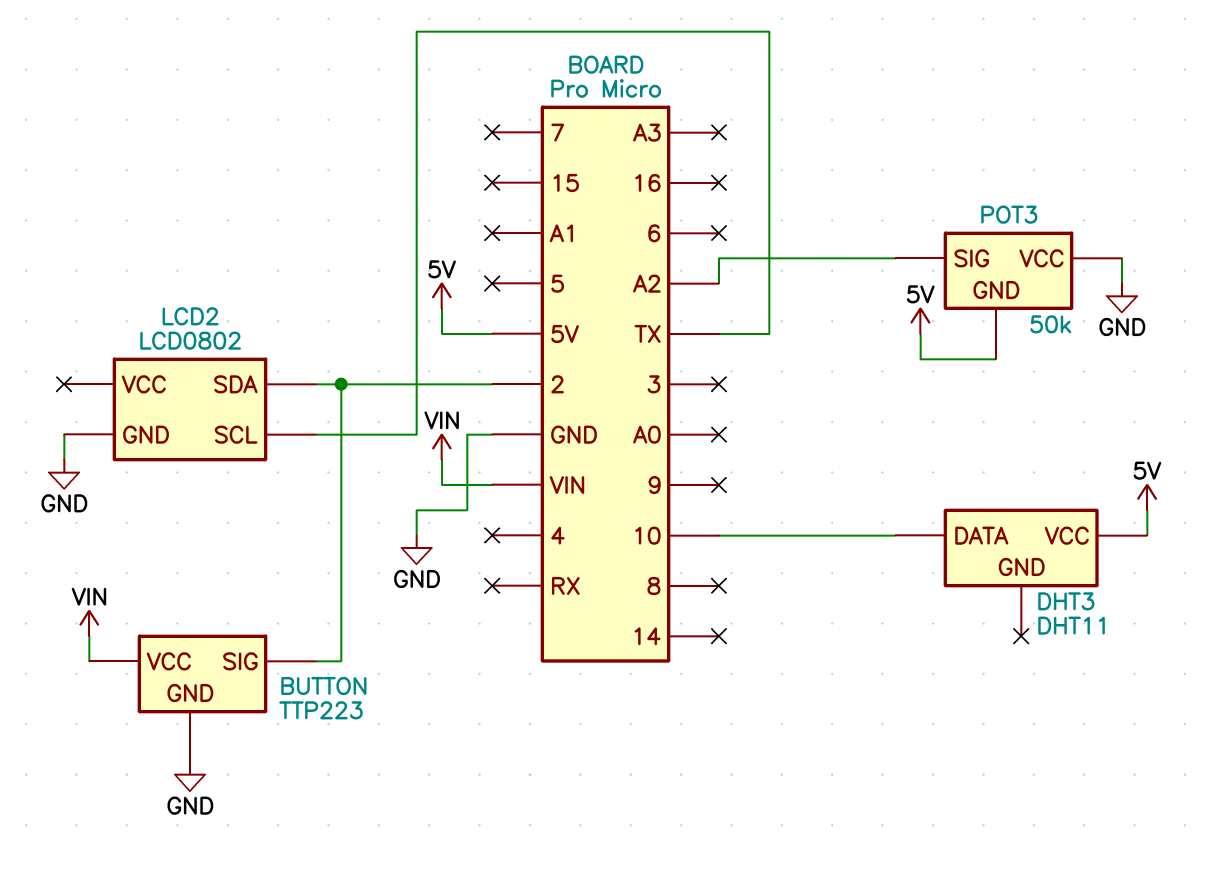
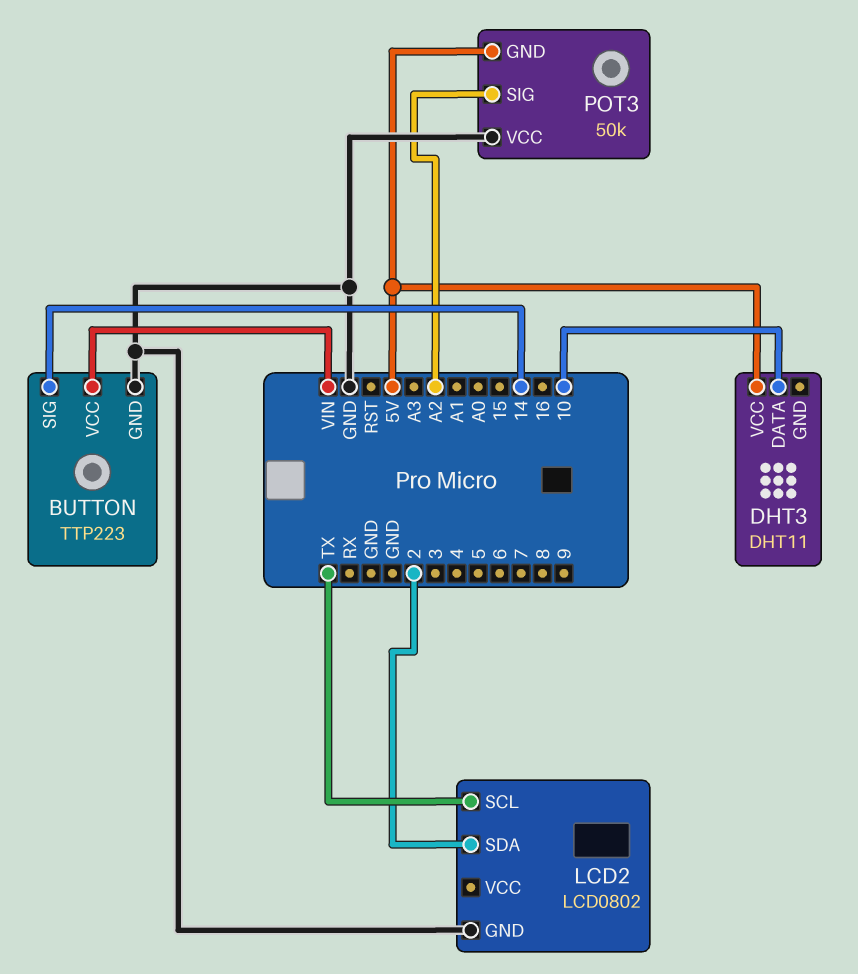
BUTTON pin SIG: 2 -> 14

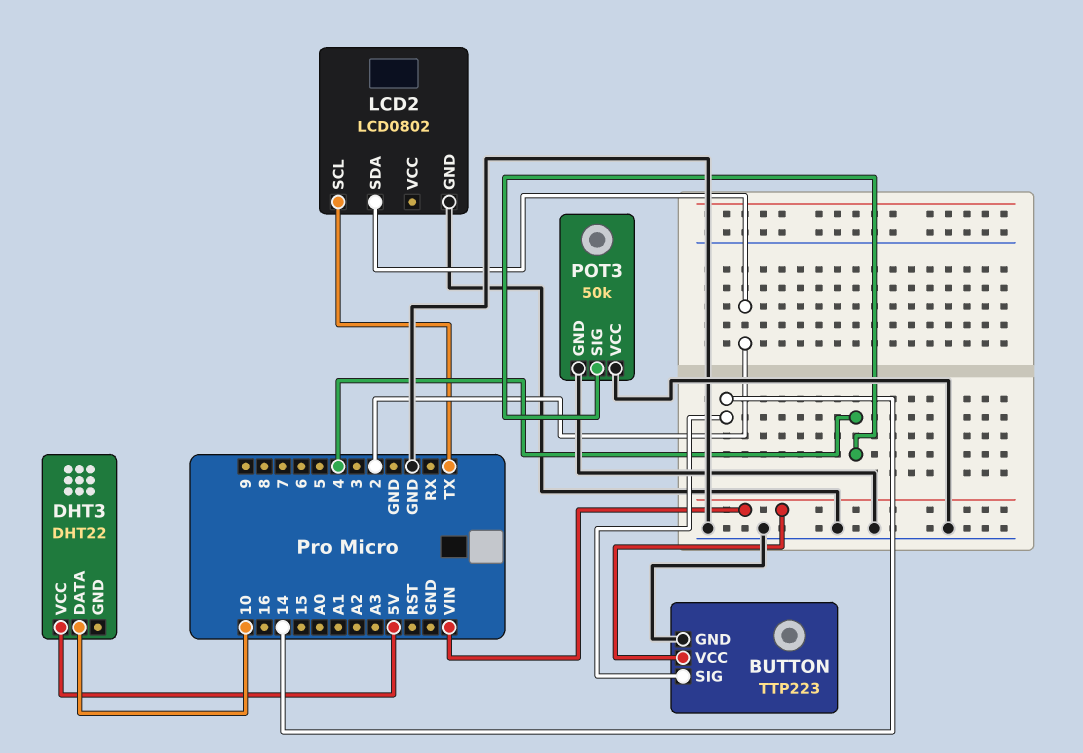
DHT3: DHT11 -> DHT22
POT3 pin GND: 5V -> GND
POT3 pin SIG: A2 -> 4

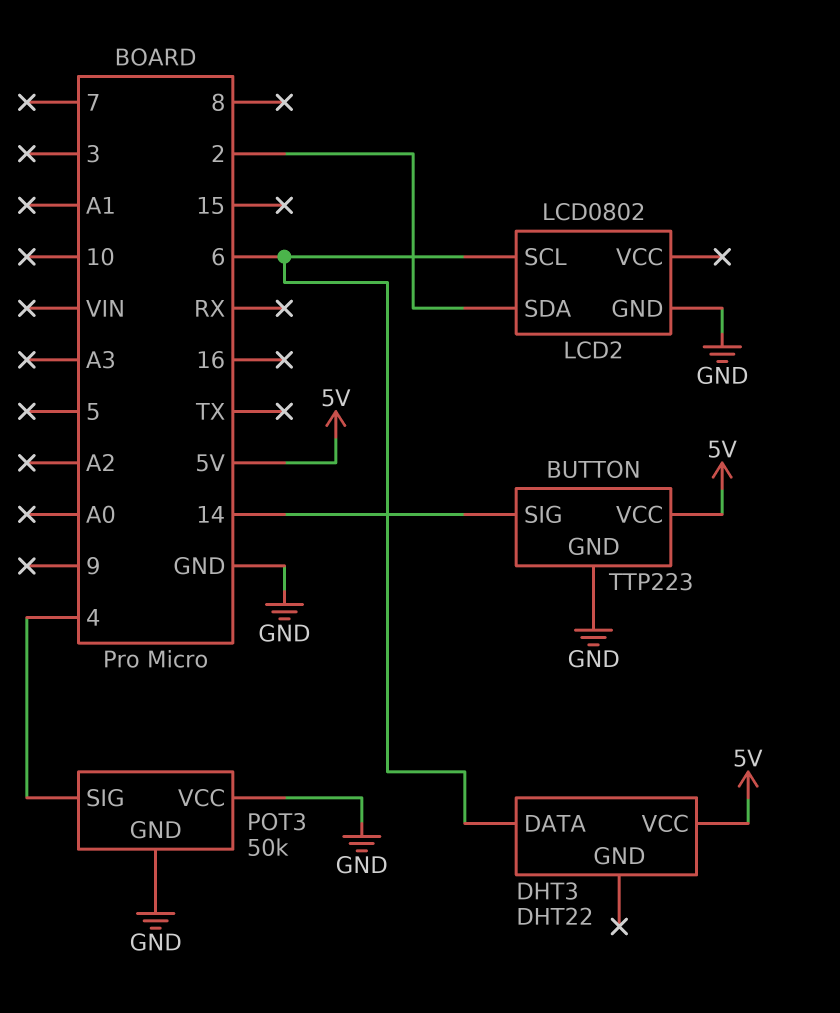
BUTTON pin VCC: VIN -> 5V
DHT3 pin DATA: 10 -> 6
LCD2 pin SCL: TX -> 6

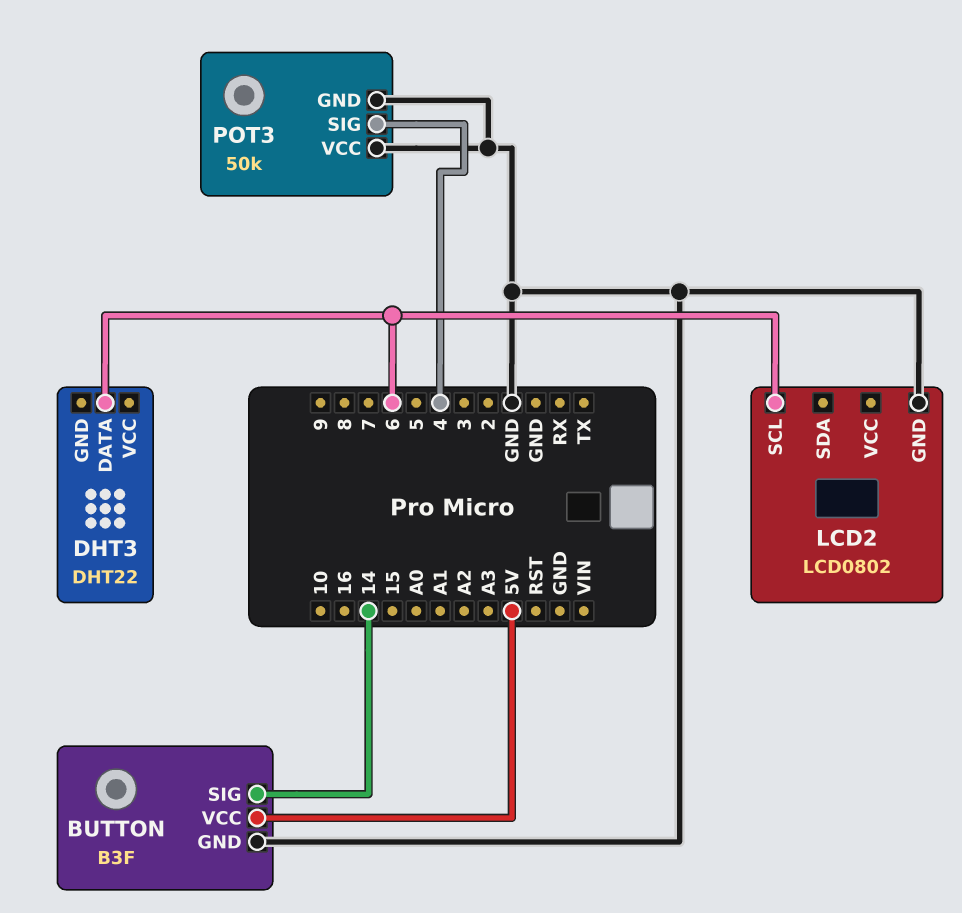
BUTTON: TTP223 -> B3F
DHT3 pin VCC: 5V -> none
LCD2 pin SDA: 2 -> none

